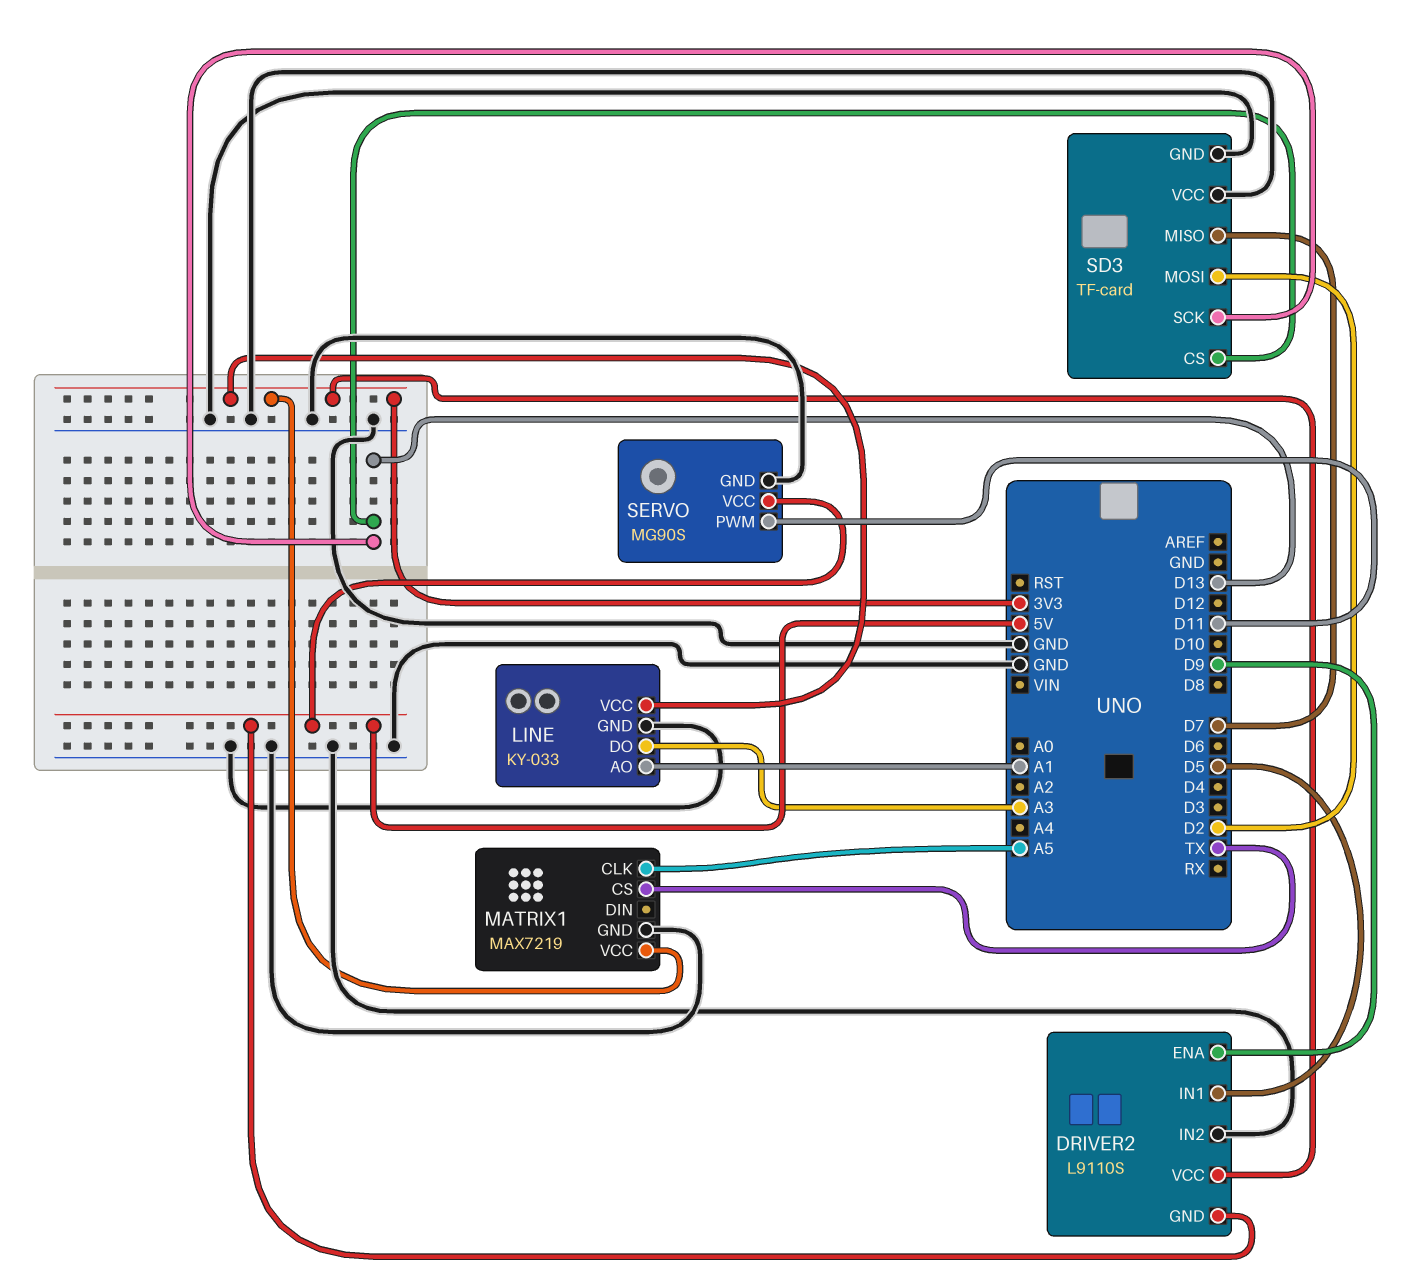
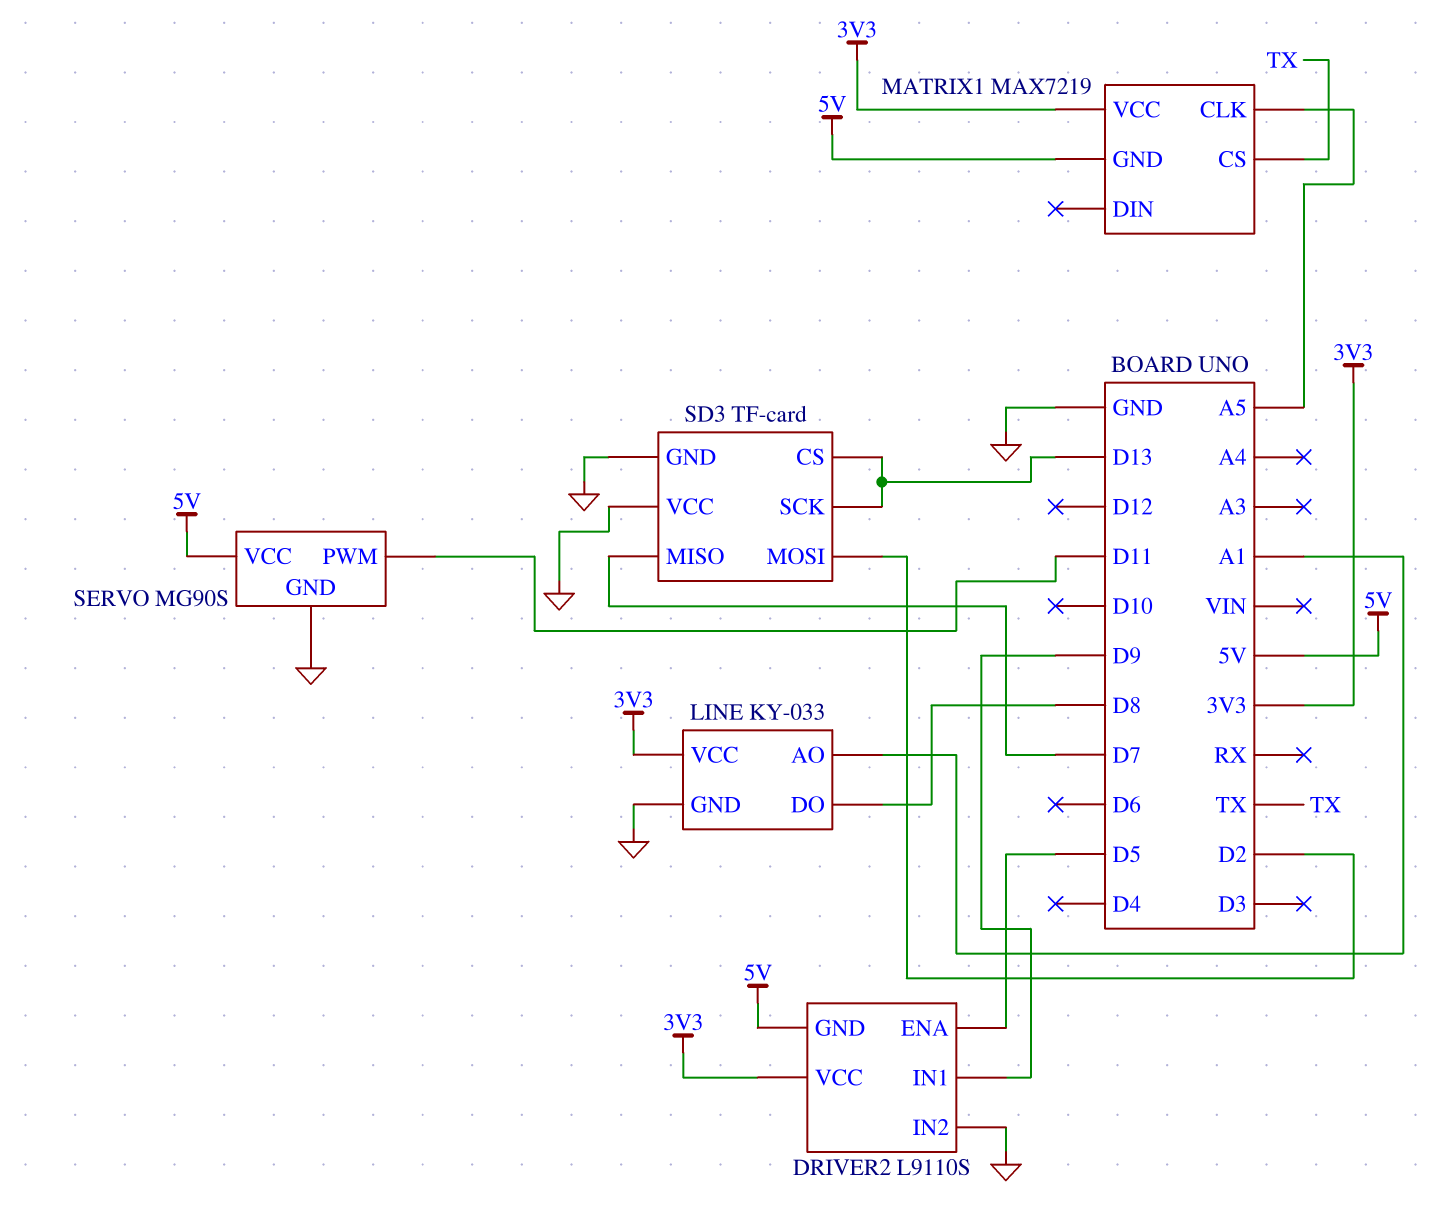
DRIVER2 pin ENA: D9 -> D5
DRIVER2 pin IN1: D5 -> D9
LINE pin DO: A3 -> D8
MATRIX1 pin GND: GND -> 5V

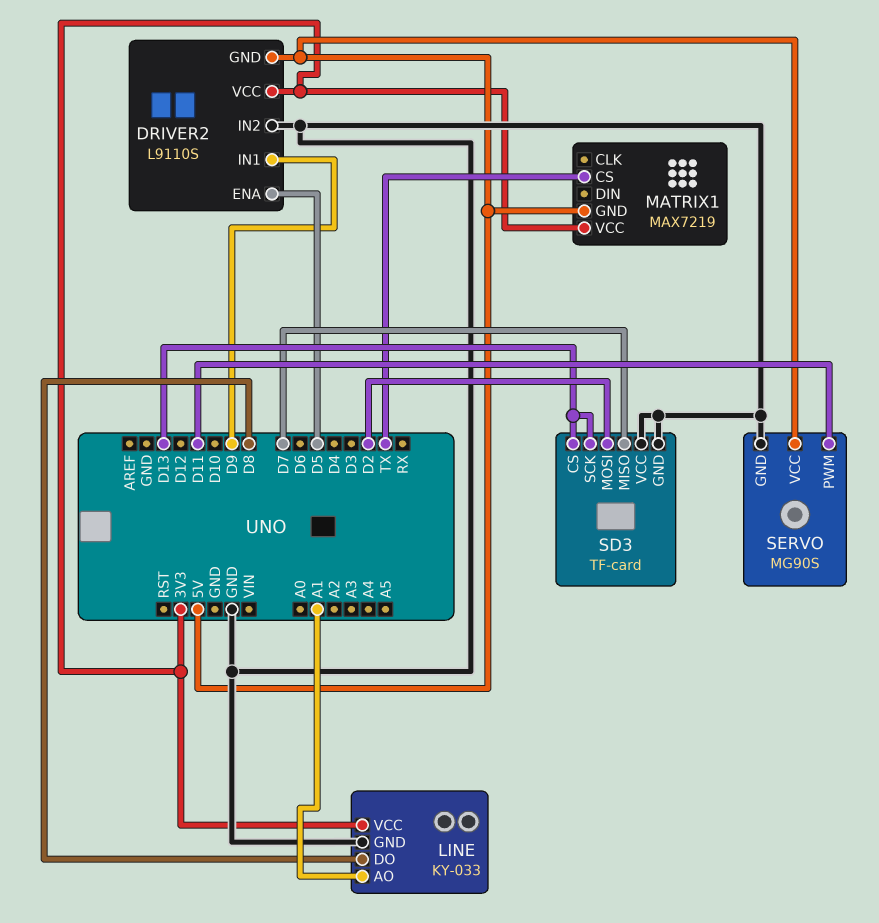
MATRIX1 pin CLK: A5 -> none

